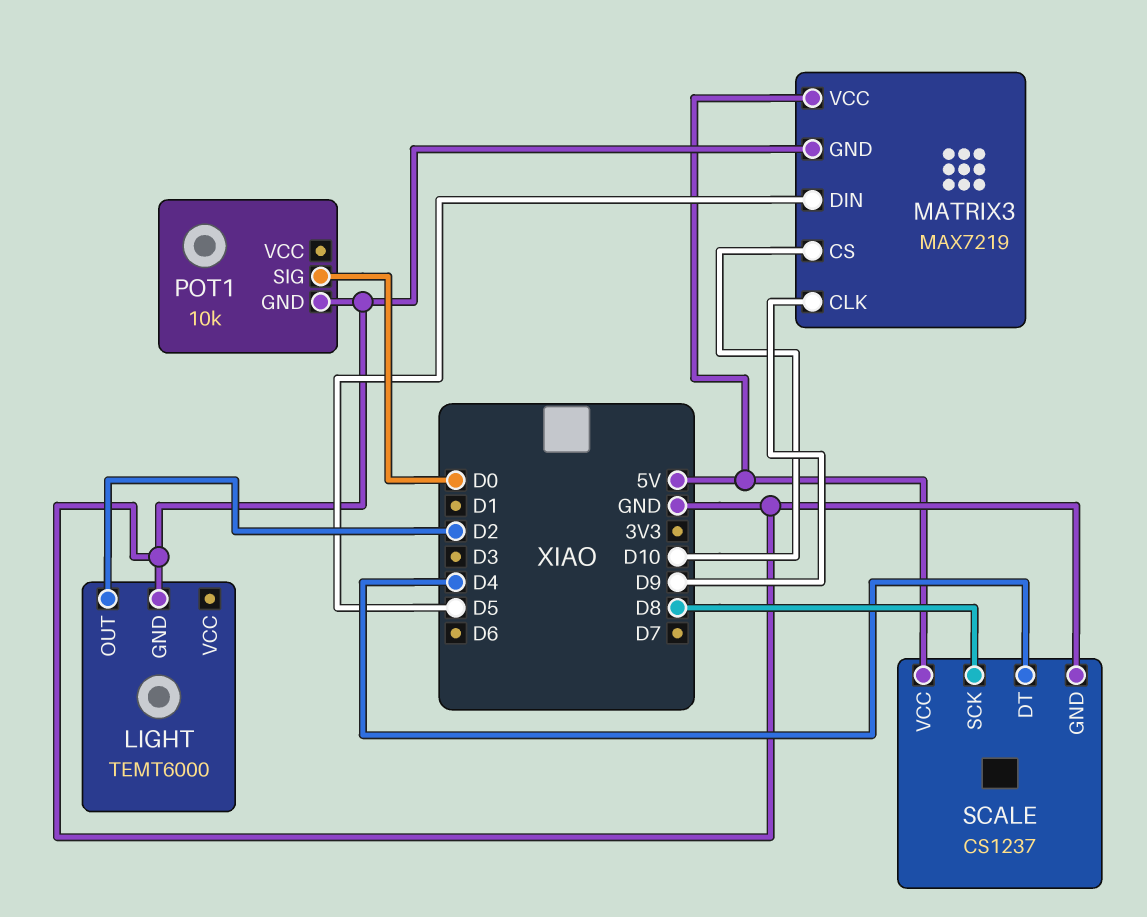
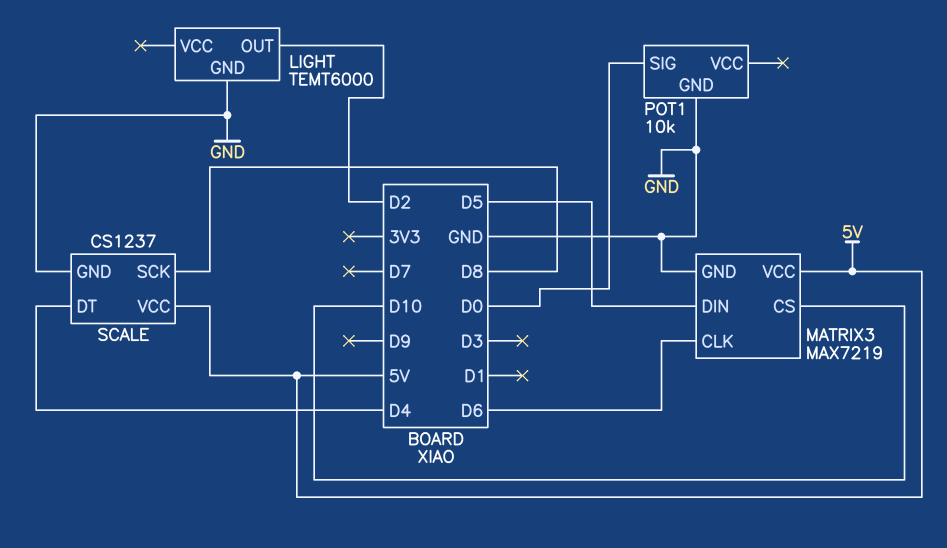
MATRIX3 pin CLK: D9 -> D6

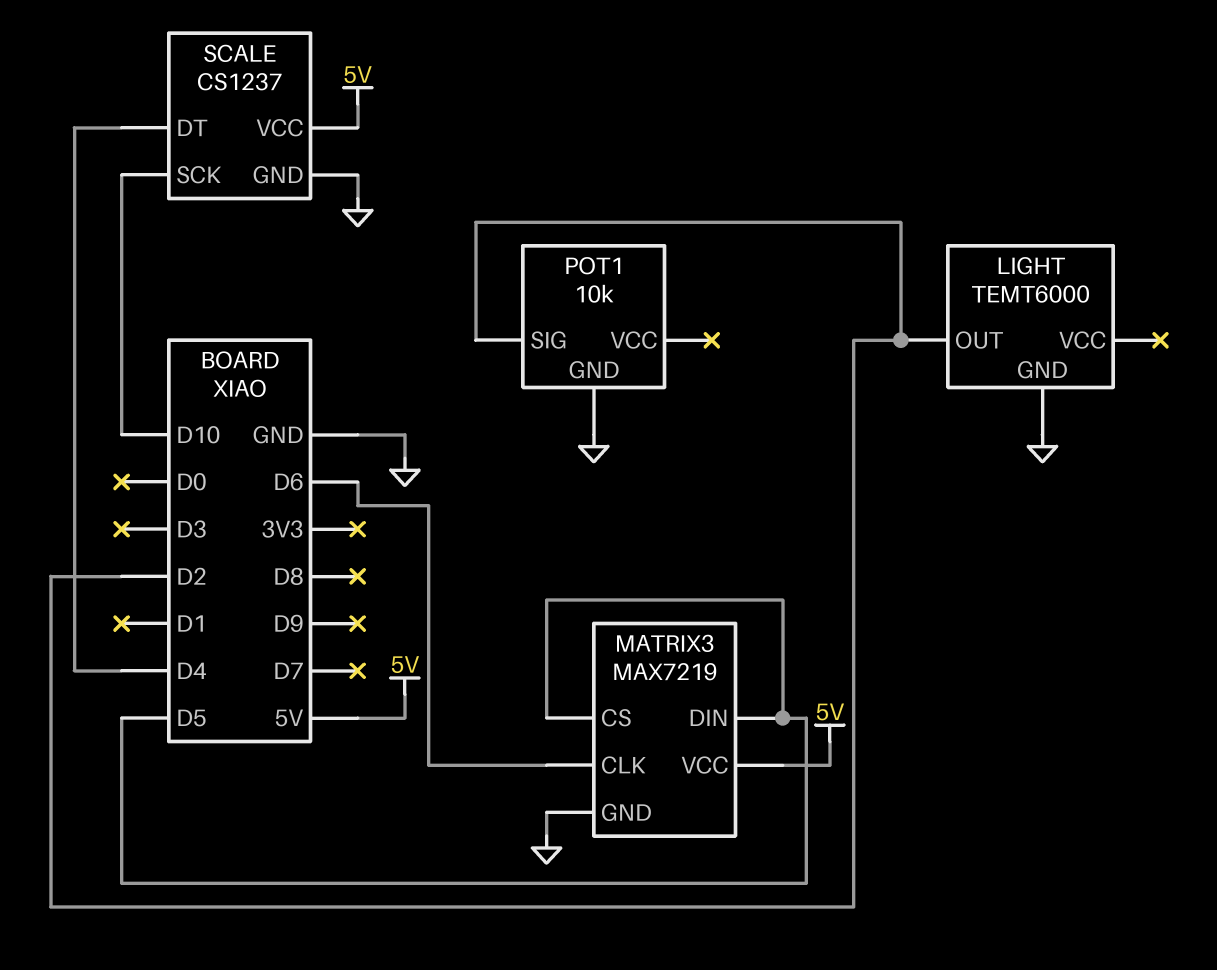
MATRIX3 pin CS: D10 -> D5
POT1 pin SIG: D0 -> D2
SCALE pin SCK: D8 -> D10

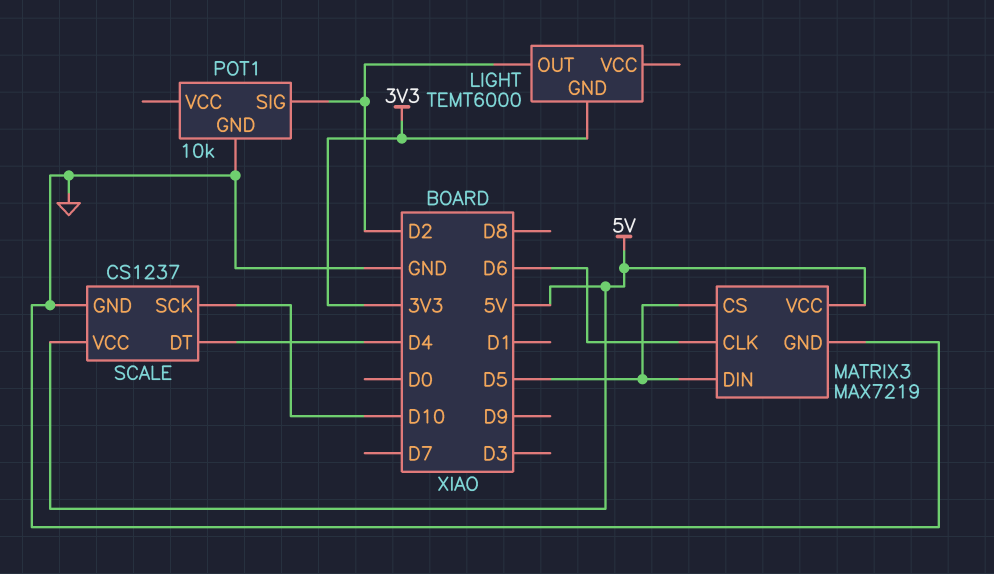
LIGHT pin GND: GND -> 3V3

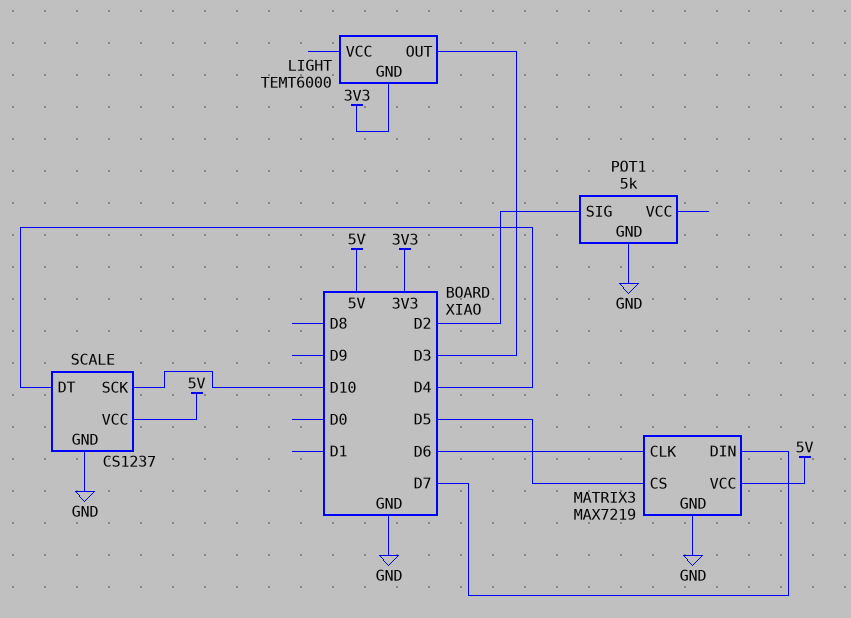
LIGHT pin OUT: D2 -> D3
MATRIX3 pin DIN: D5 -> D7
POT1: 10k -> 5k

